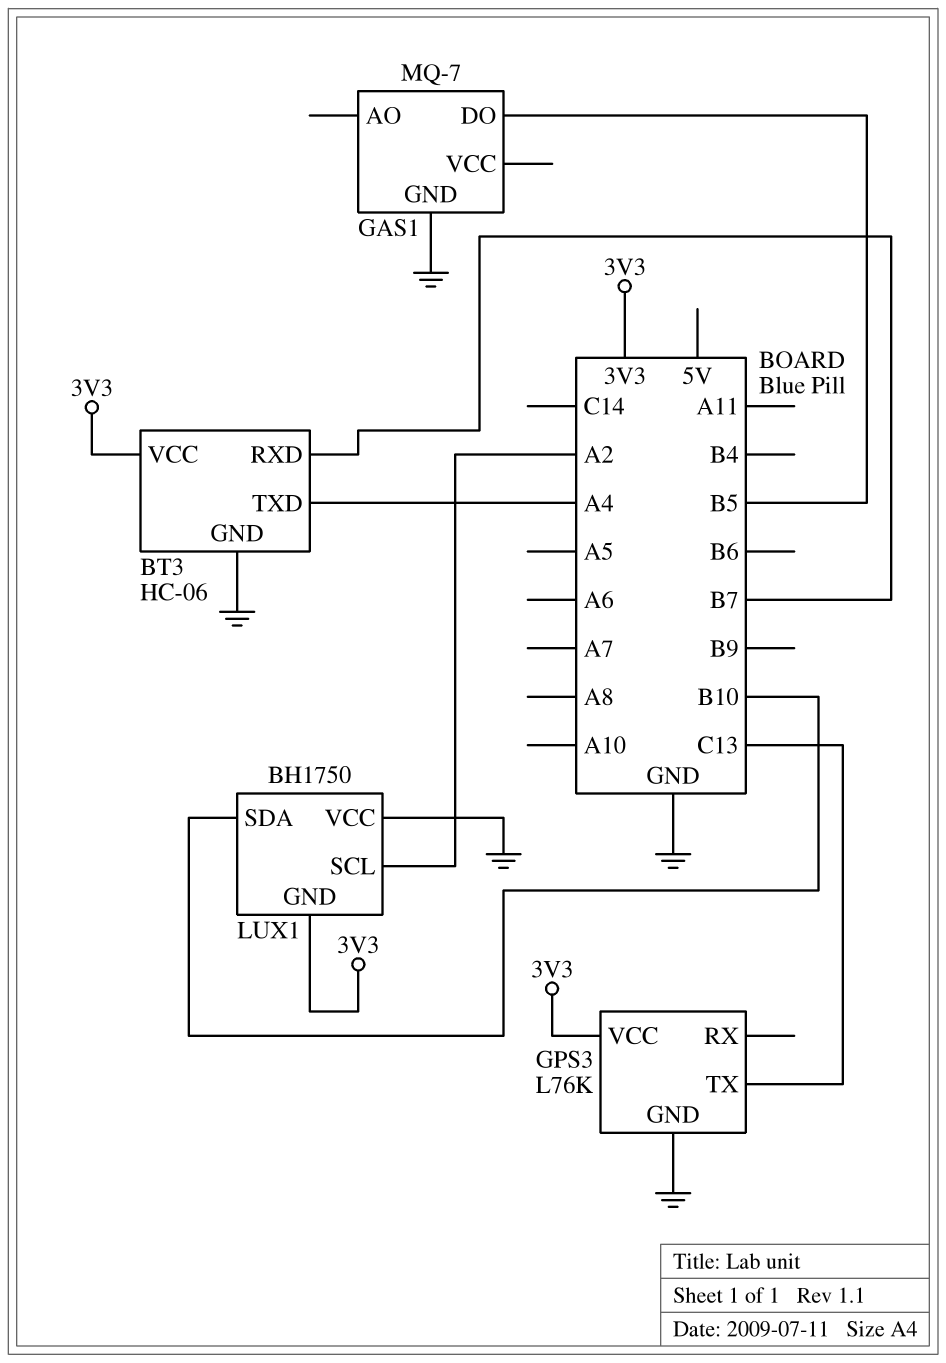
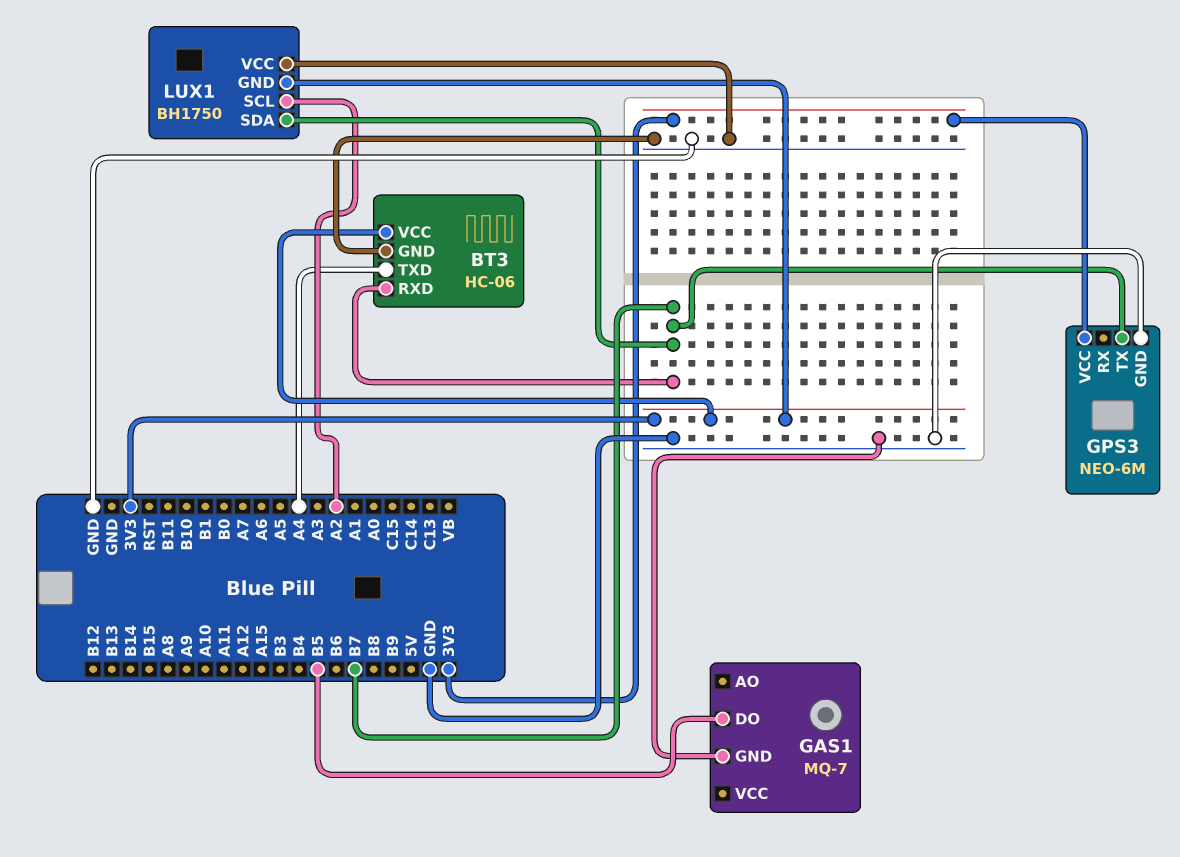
GPS3: L76K -> NEO-6M
GPS3 pin TX: C13 -> B7
LUX1 pin SDA: B10 -> B7

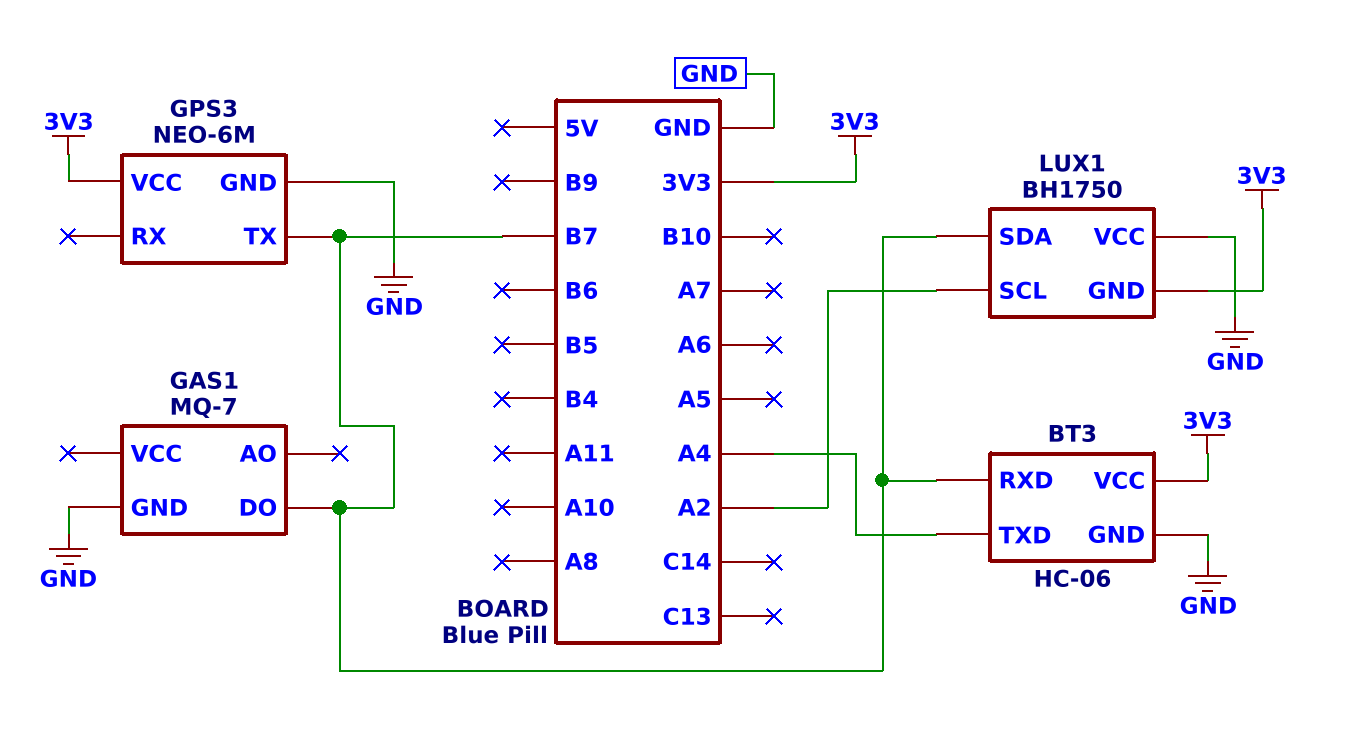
GAS1 pin DO: B5 -> B7

